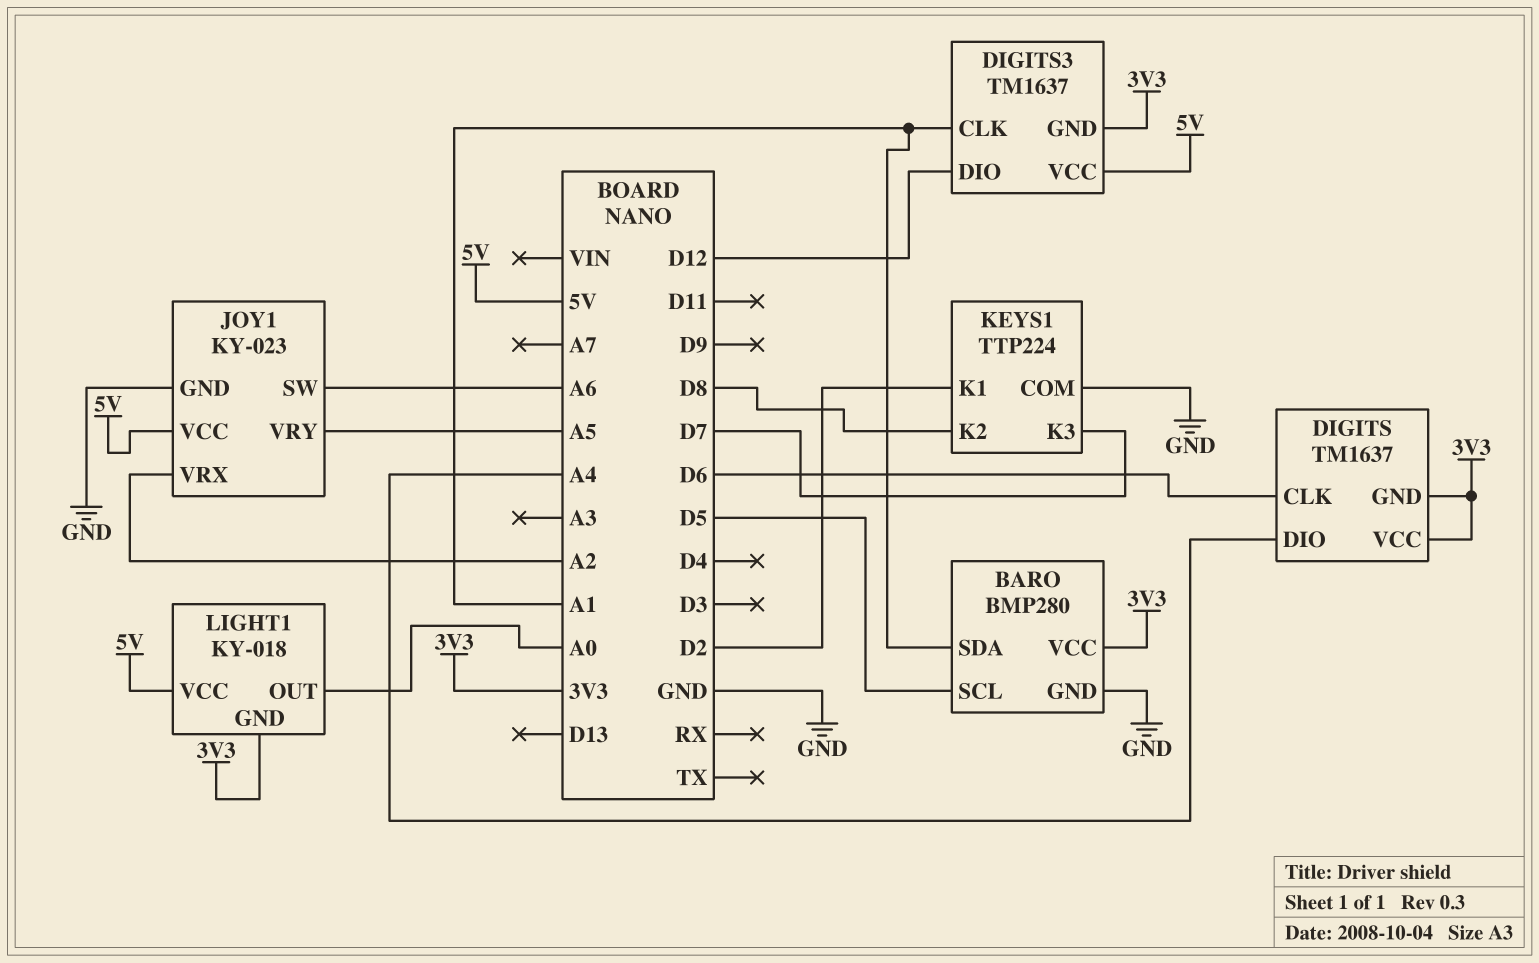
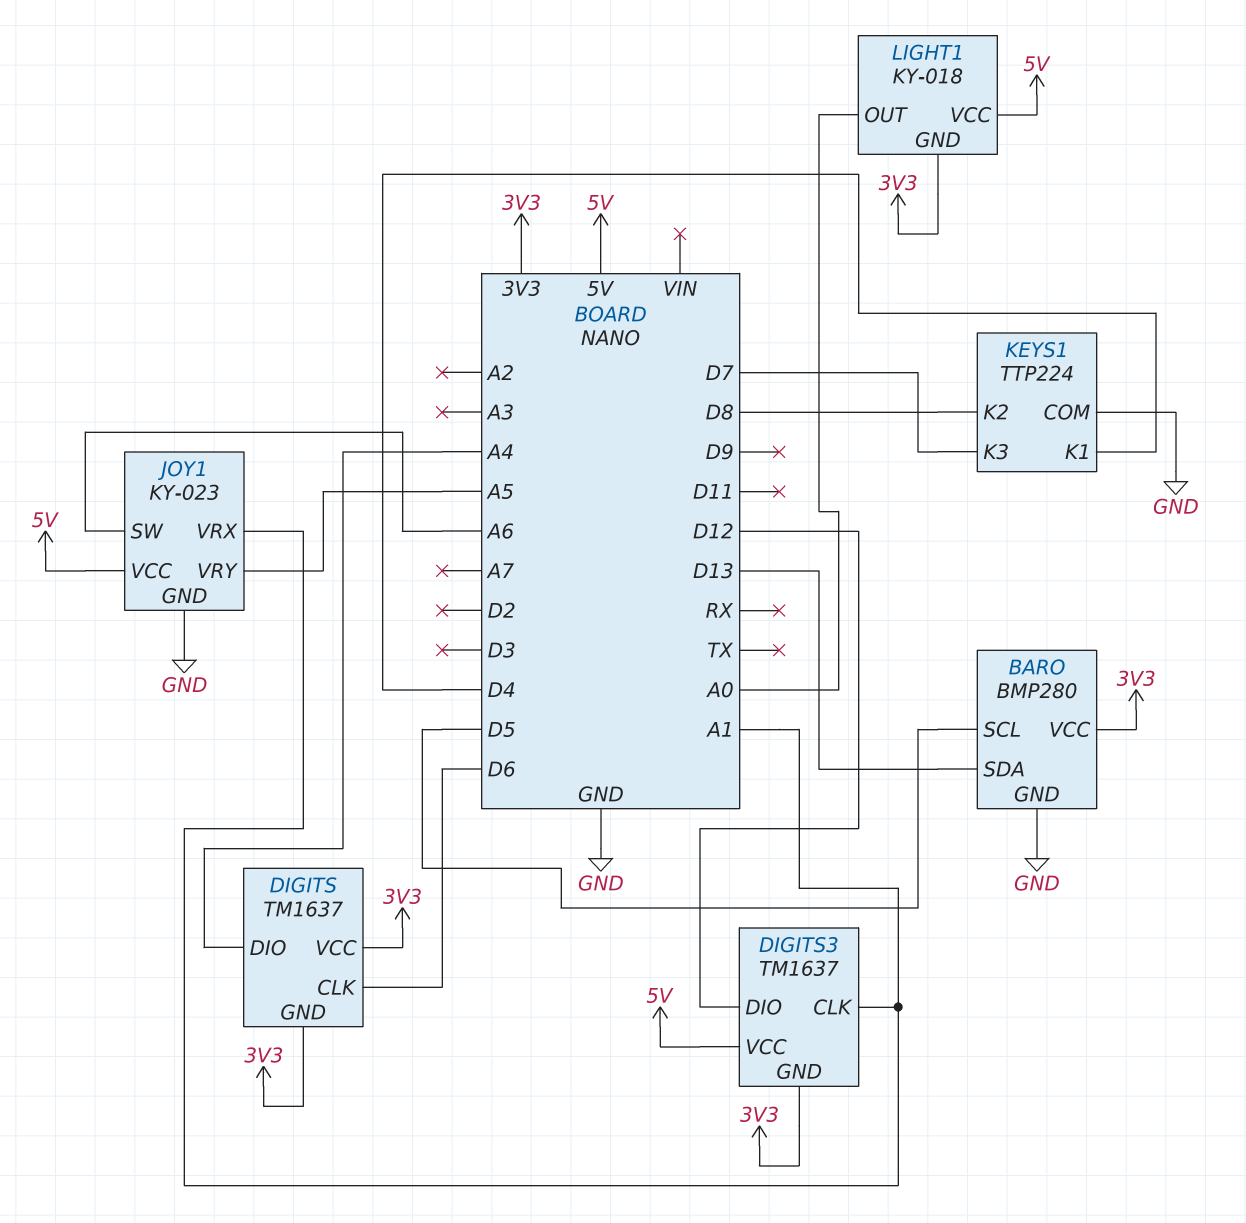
BARO pin SDA: A1 -> D13
JOY1 pin VRX: A2 -> A1
KEYS1 pin K1: D2 -> D4

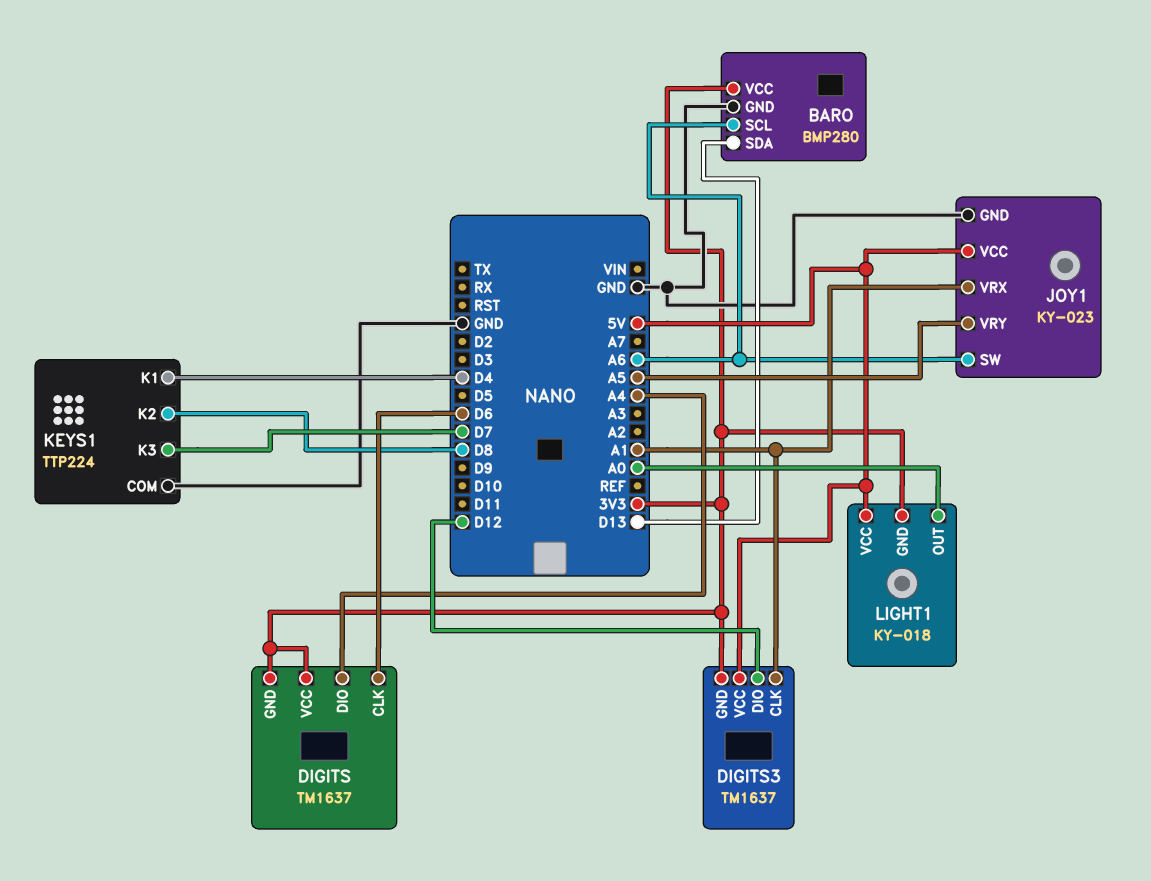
BARO pin SCL: D5 -> A6

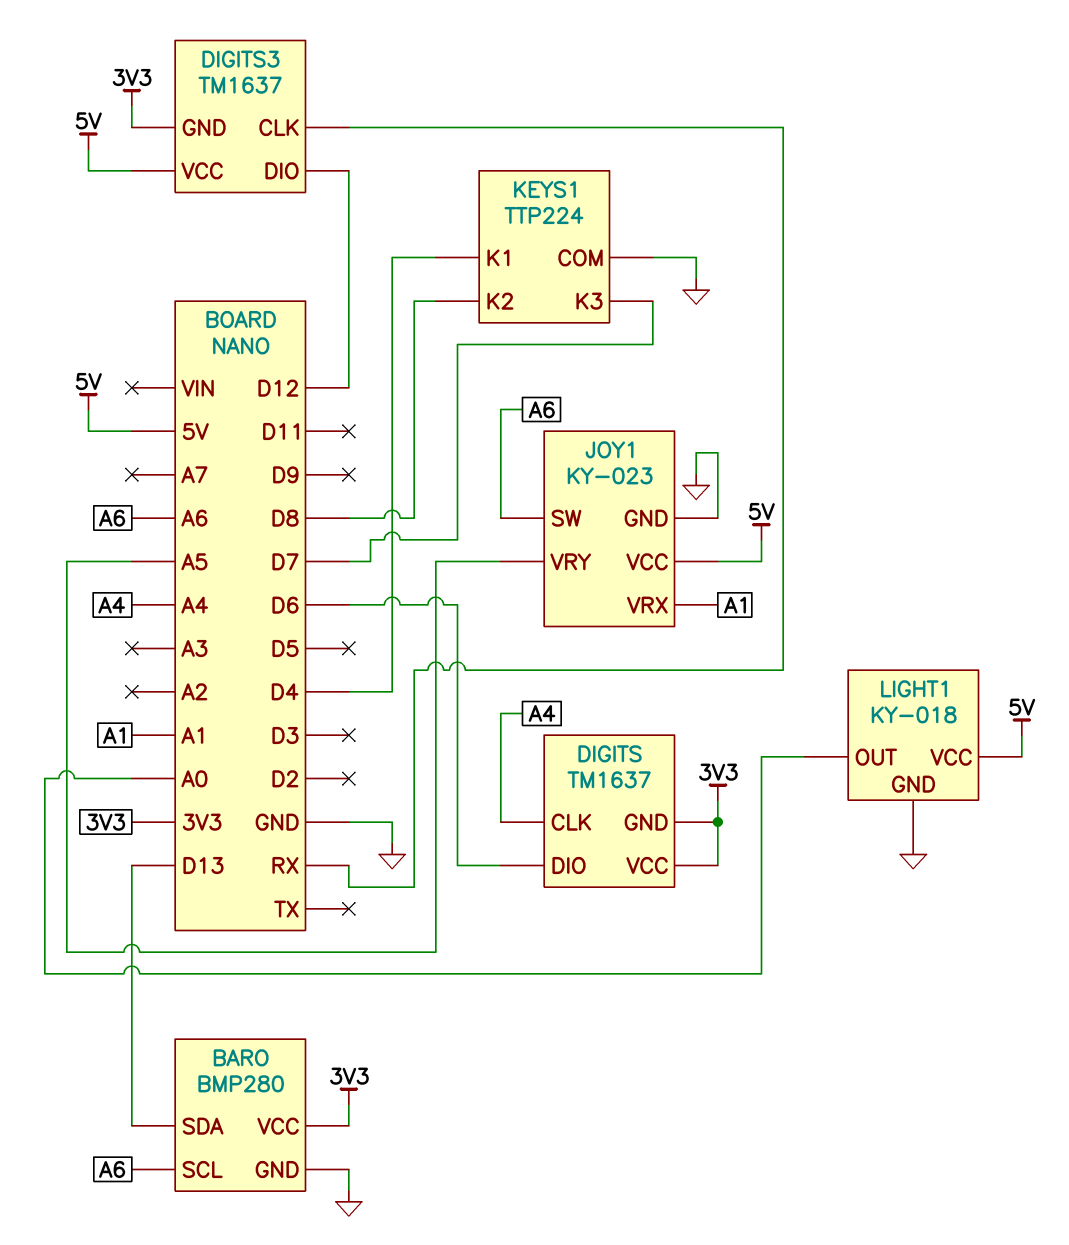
DIGITS pin CLK: D6 -> A4
DIGITS pin DIO: A4 -> D6
DIGITS3 pin CLK: A1 -> RX
LIGHT1 pin GND: 3V3 -> GND

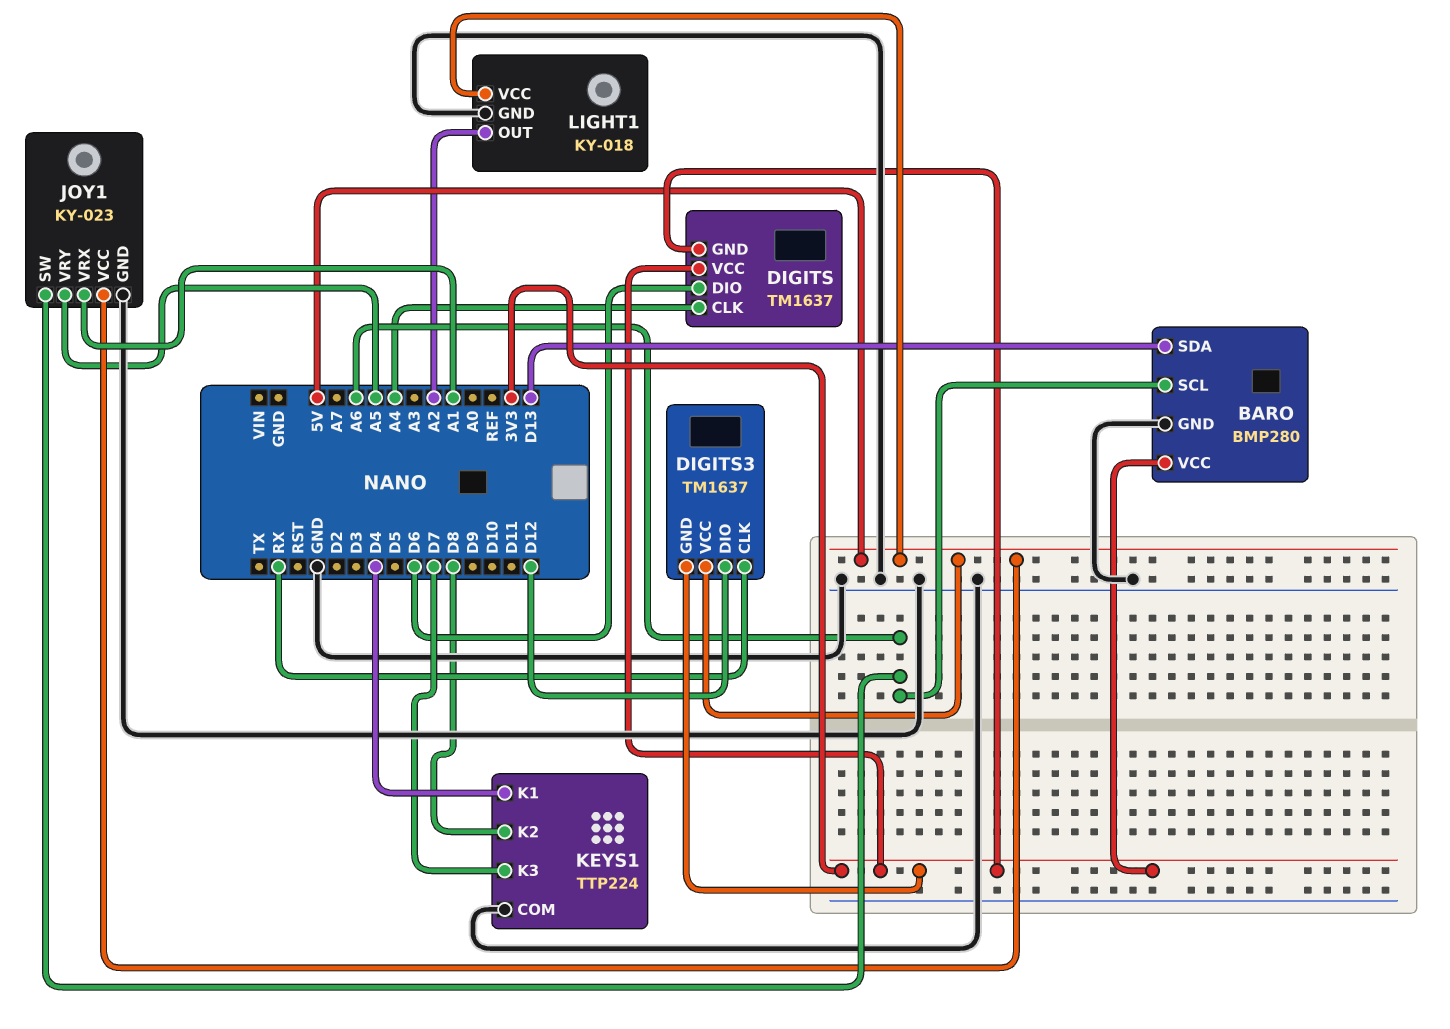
LIGHT1 pin OUT: A0 -> A2

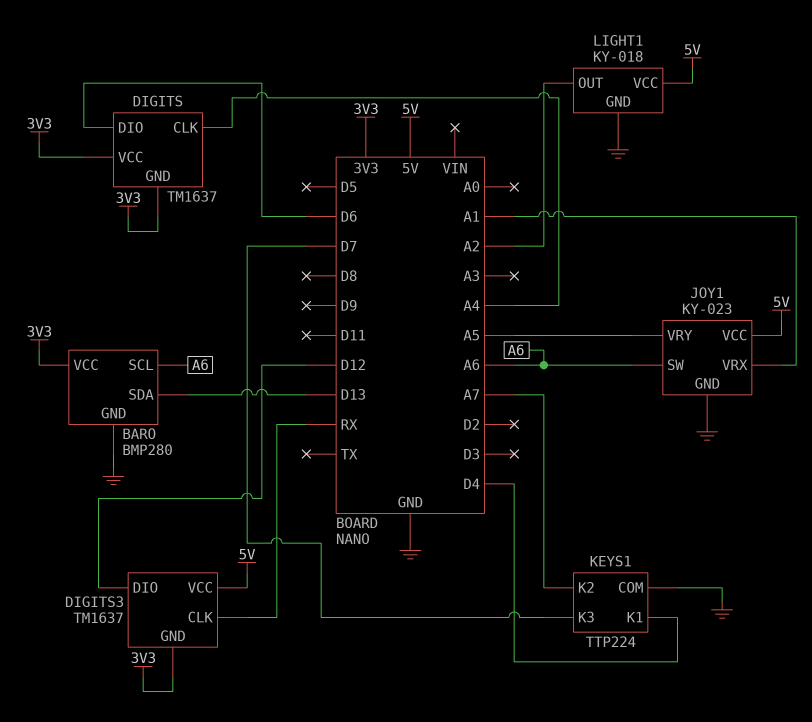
KEYS1 pin K2: D8 -> A7

